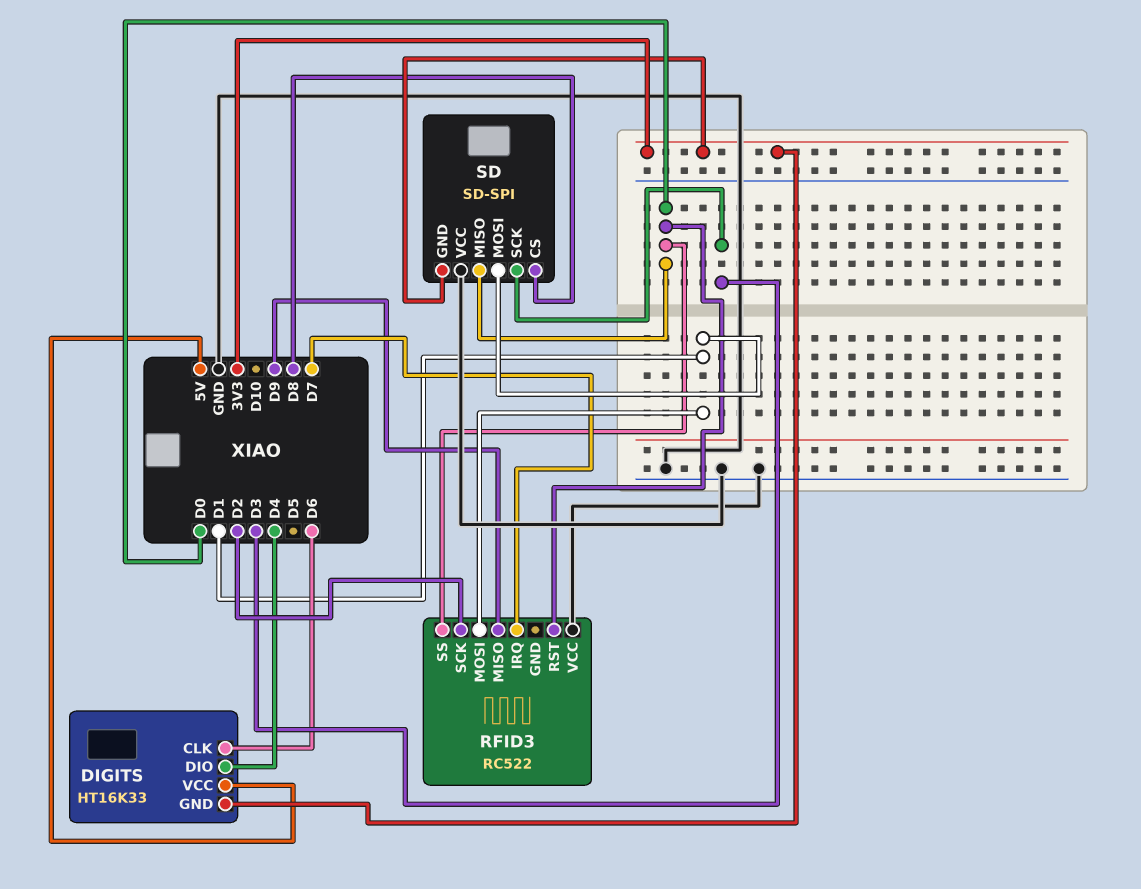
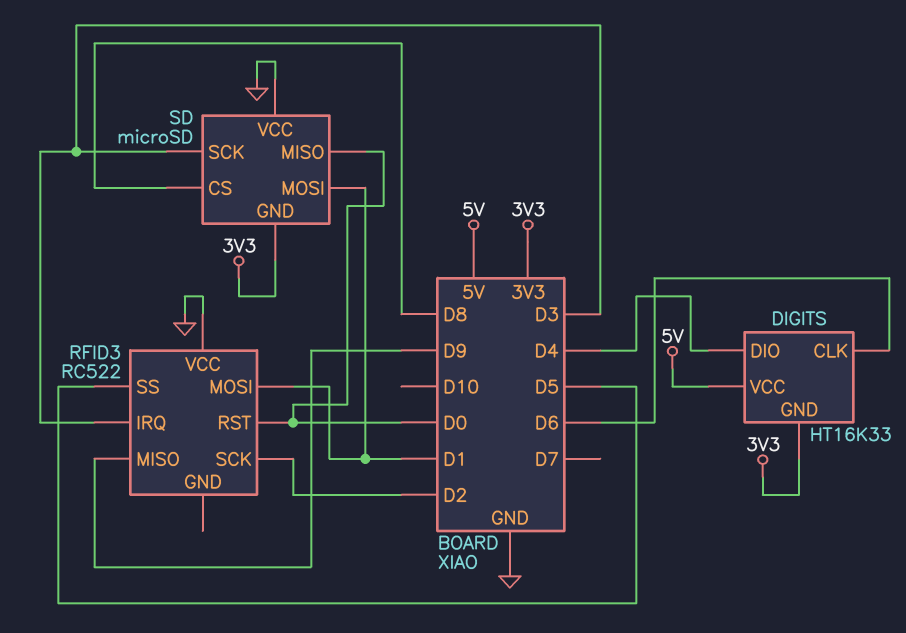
RFID3 pin IRQ: D7 -> D3
RFID3 pin SS: D0 -> D5
SD: SD-SPI -> microSD

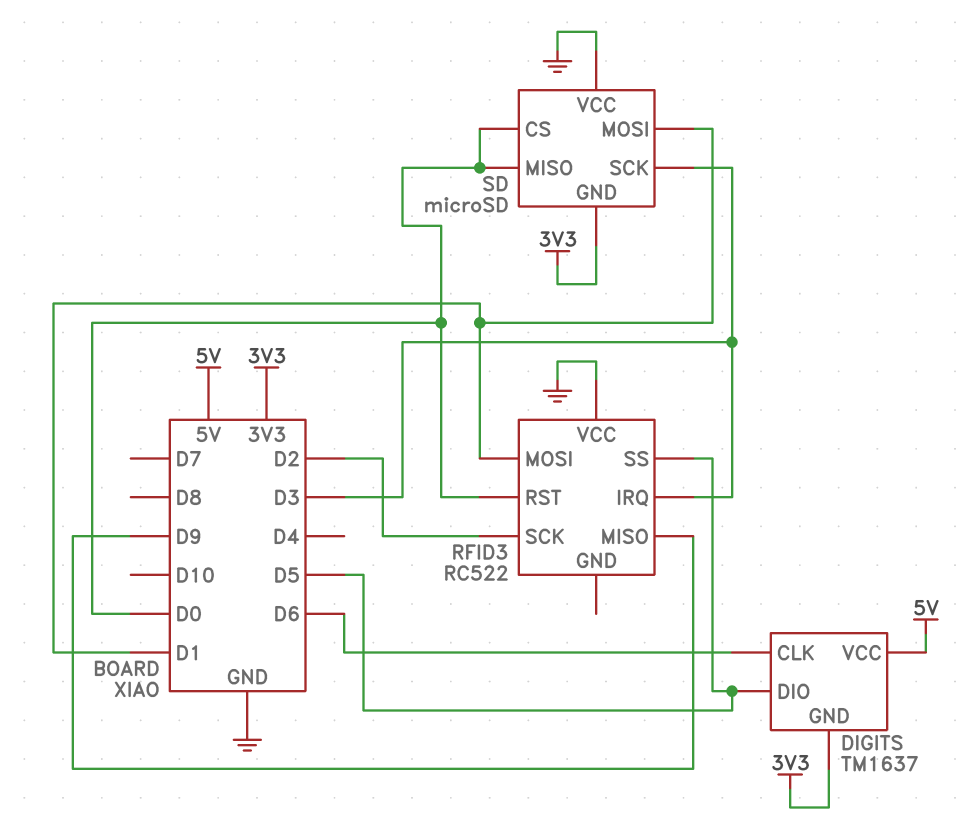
DIGITS: HT16K33 -> TM1637
DIGITS pin DIO: D4 -> D5
SD pin CS: D8 -> D0

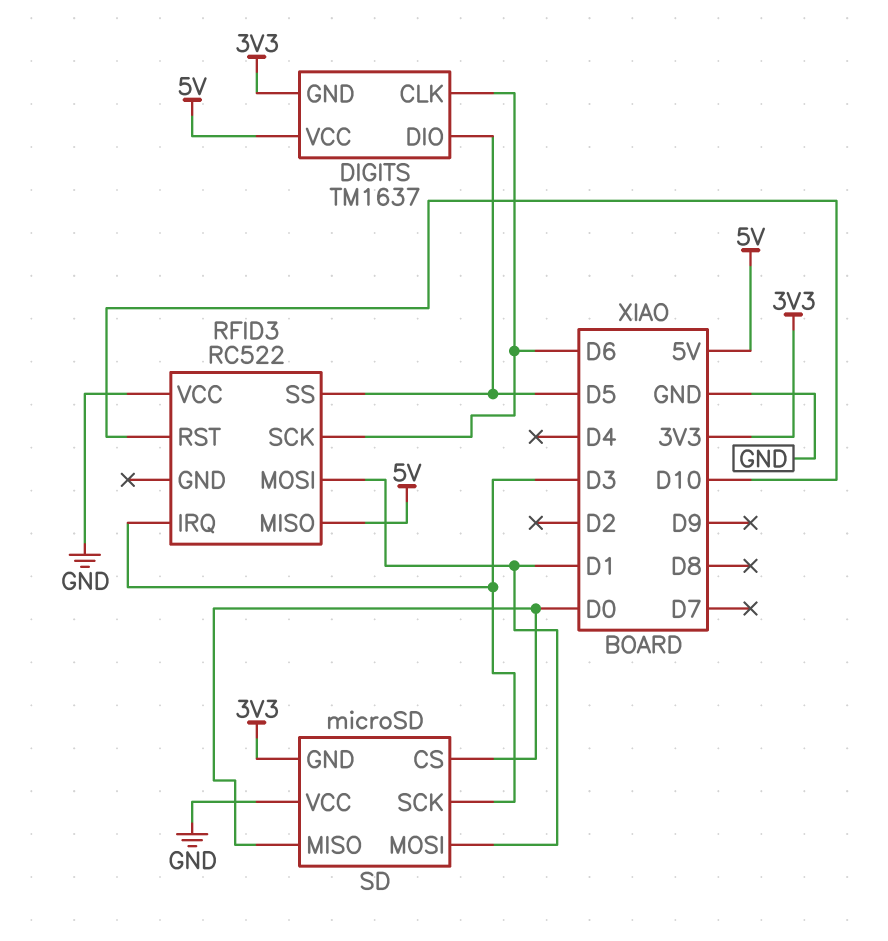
RFID3 pin MISO: D9 -> 5V
RFID3 pin RST: D0 -> D10
RFID3 pin SCK: D2 -> D6

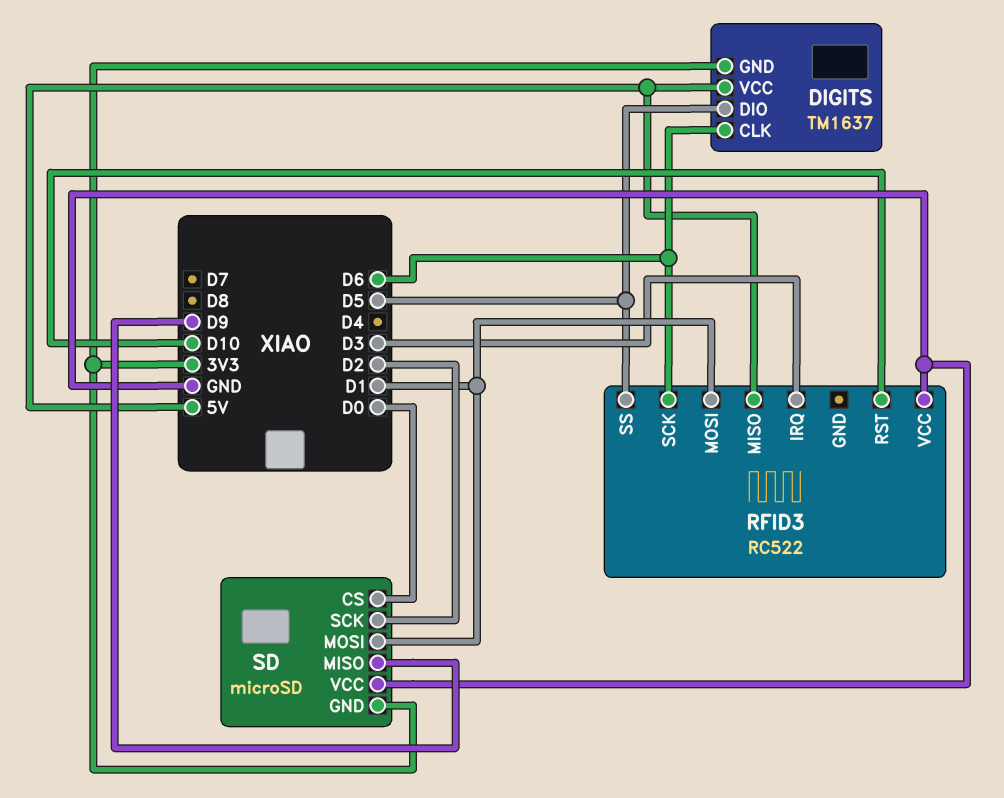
SD pin MISO: D0 -> D9
SD pin SCK: D3 -> D2

